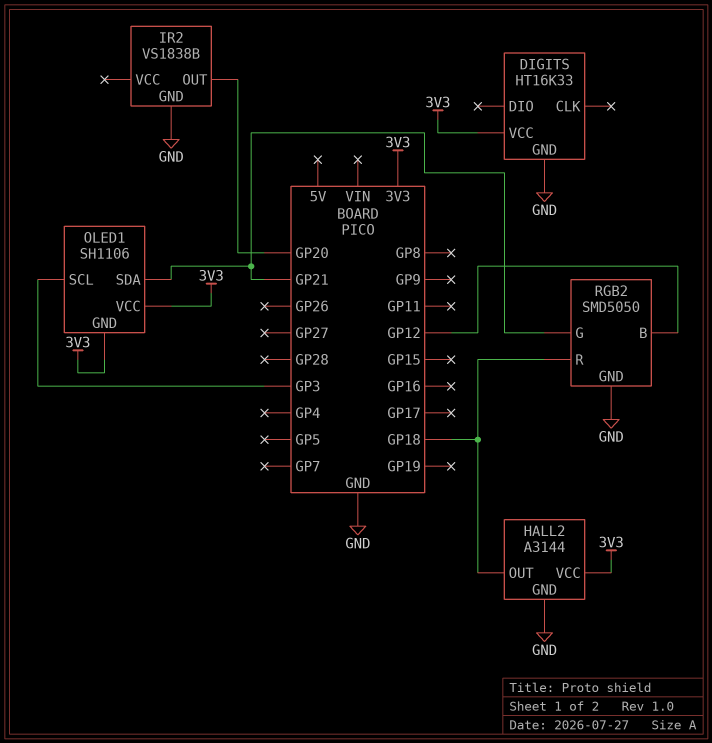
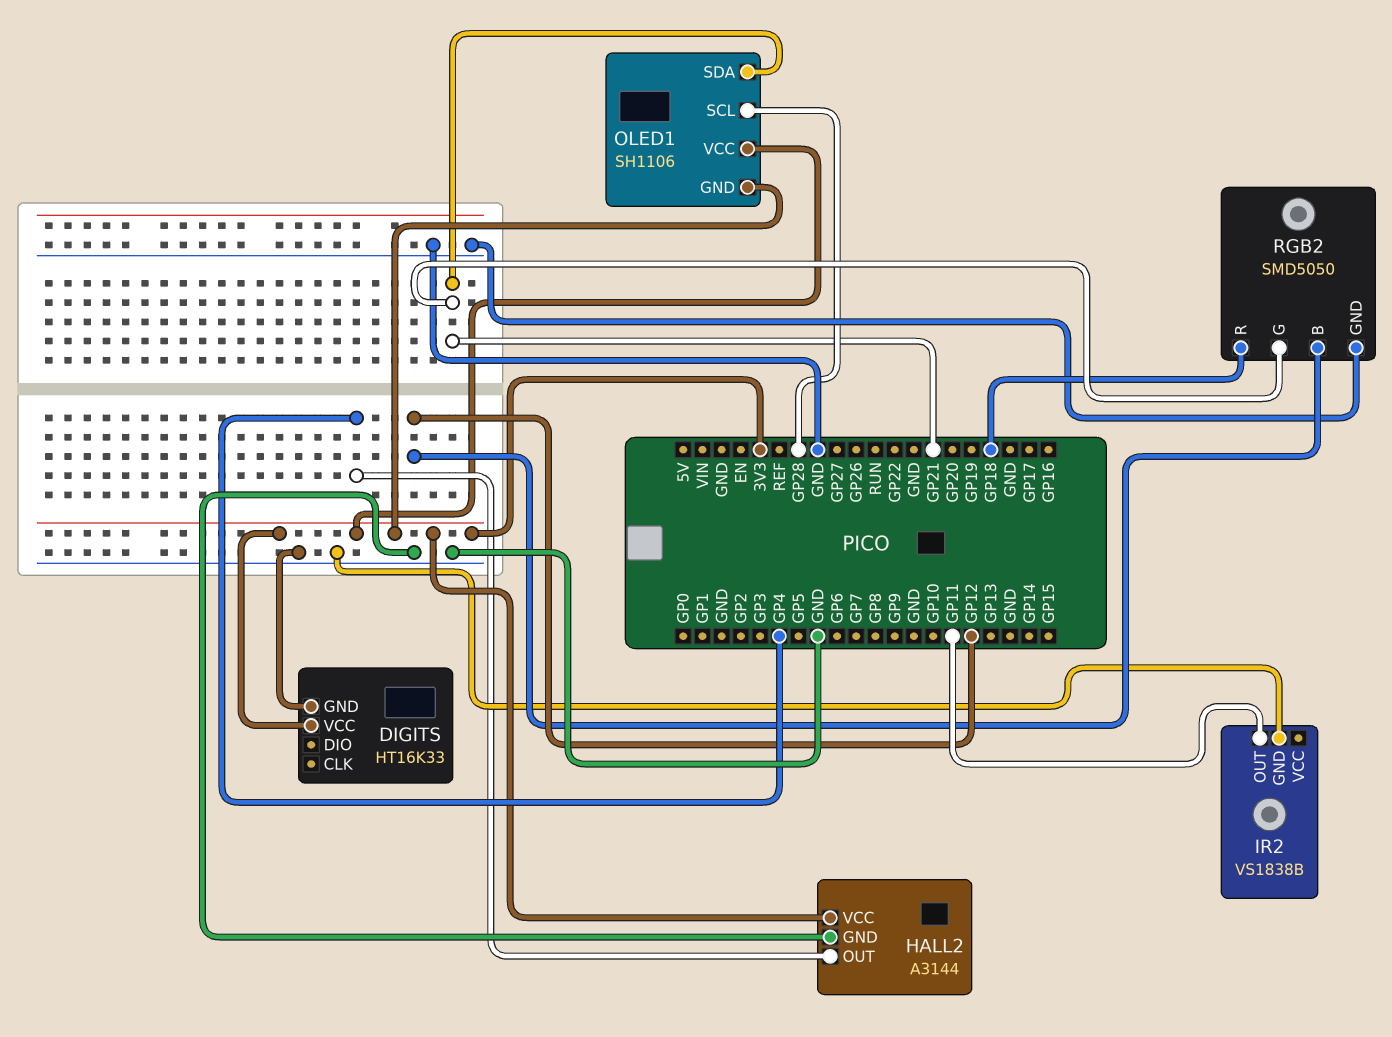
HALL2 pin OUT: GP18 -> GP4
IR2 pin OUT: GP20 -> GP11
OLED1 pin SCL: GP3 -> GP28

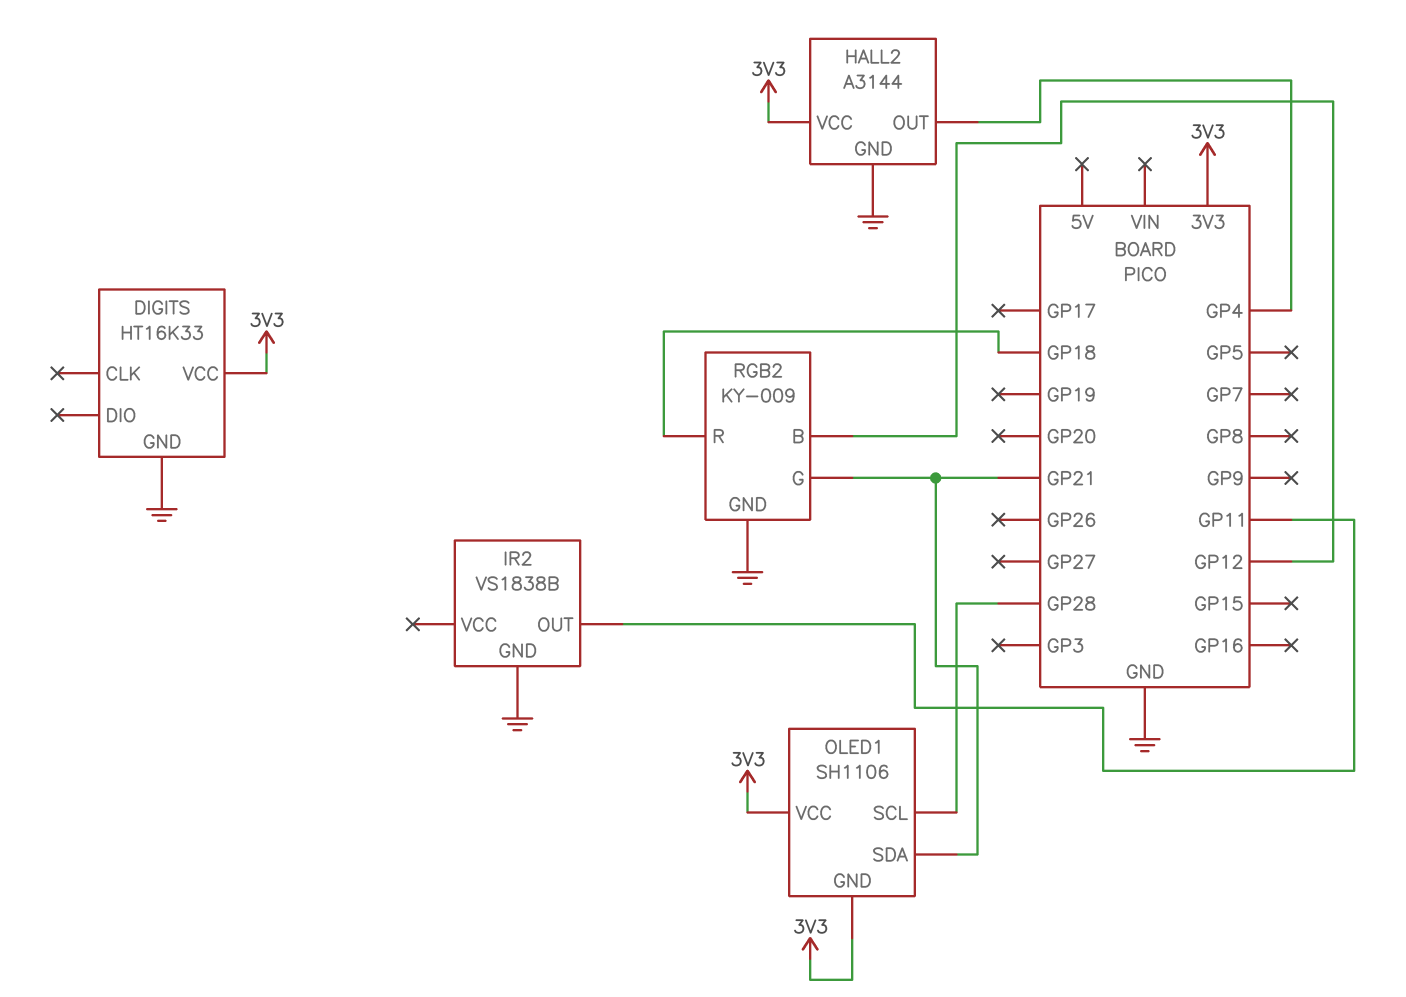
RGB2: SMD5050 -> KY-009

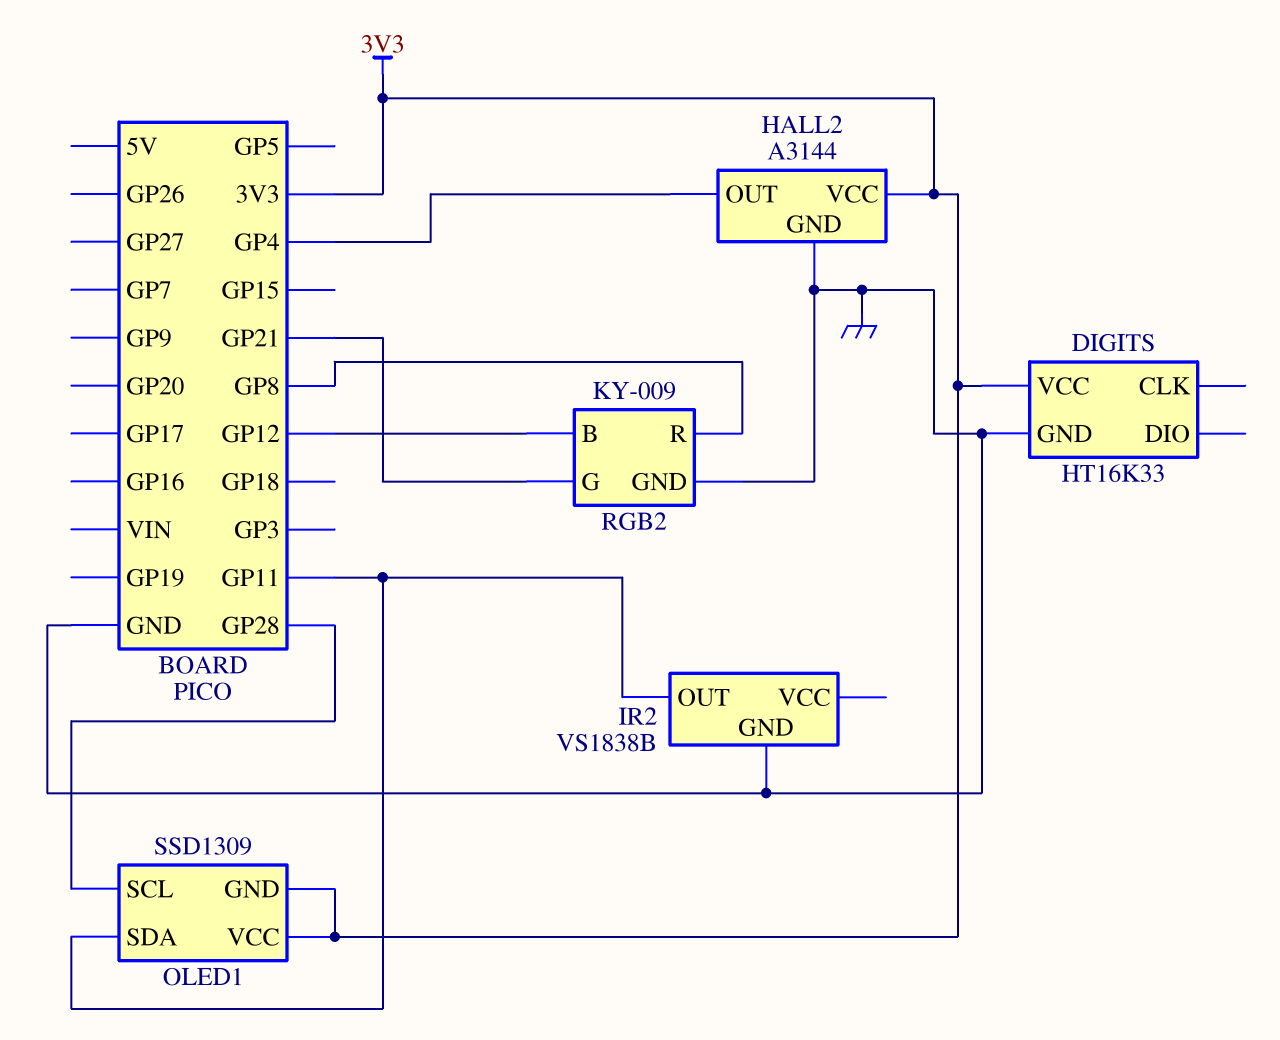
OLED1: SH1106 -> SSD1309
OLED1 pin SDA: GP21 -> GP11
RGB2 pin R: GP18 -> GP8

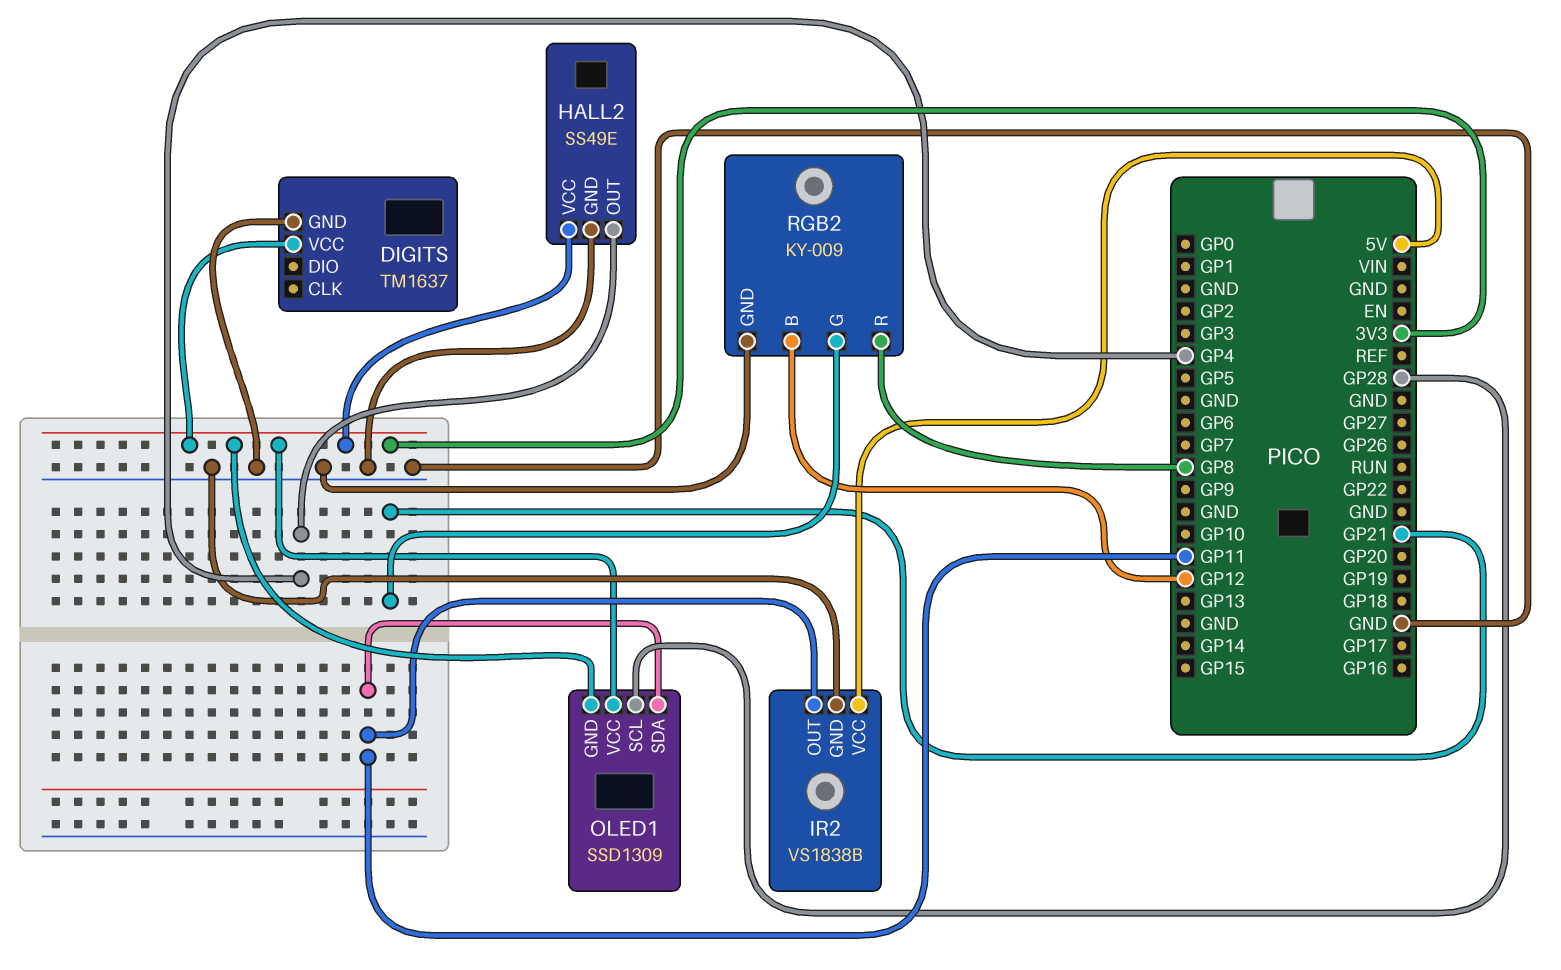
DIGITS: HT16K33 -> TM1637
HALL2: A3144 -> SS49E
IR2 pin VCC: none -> 5V

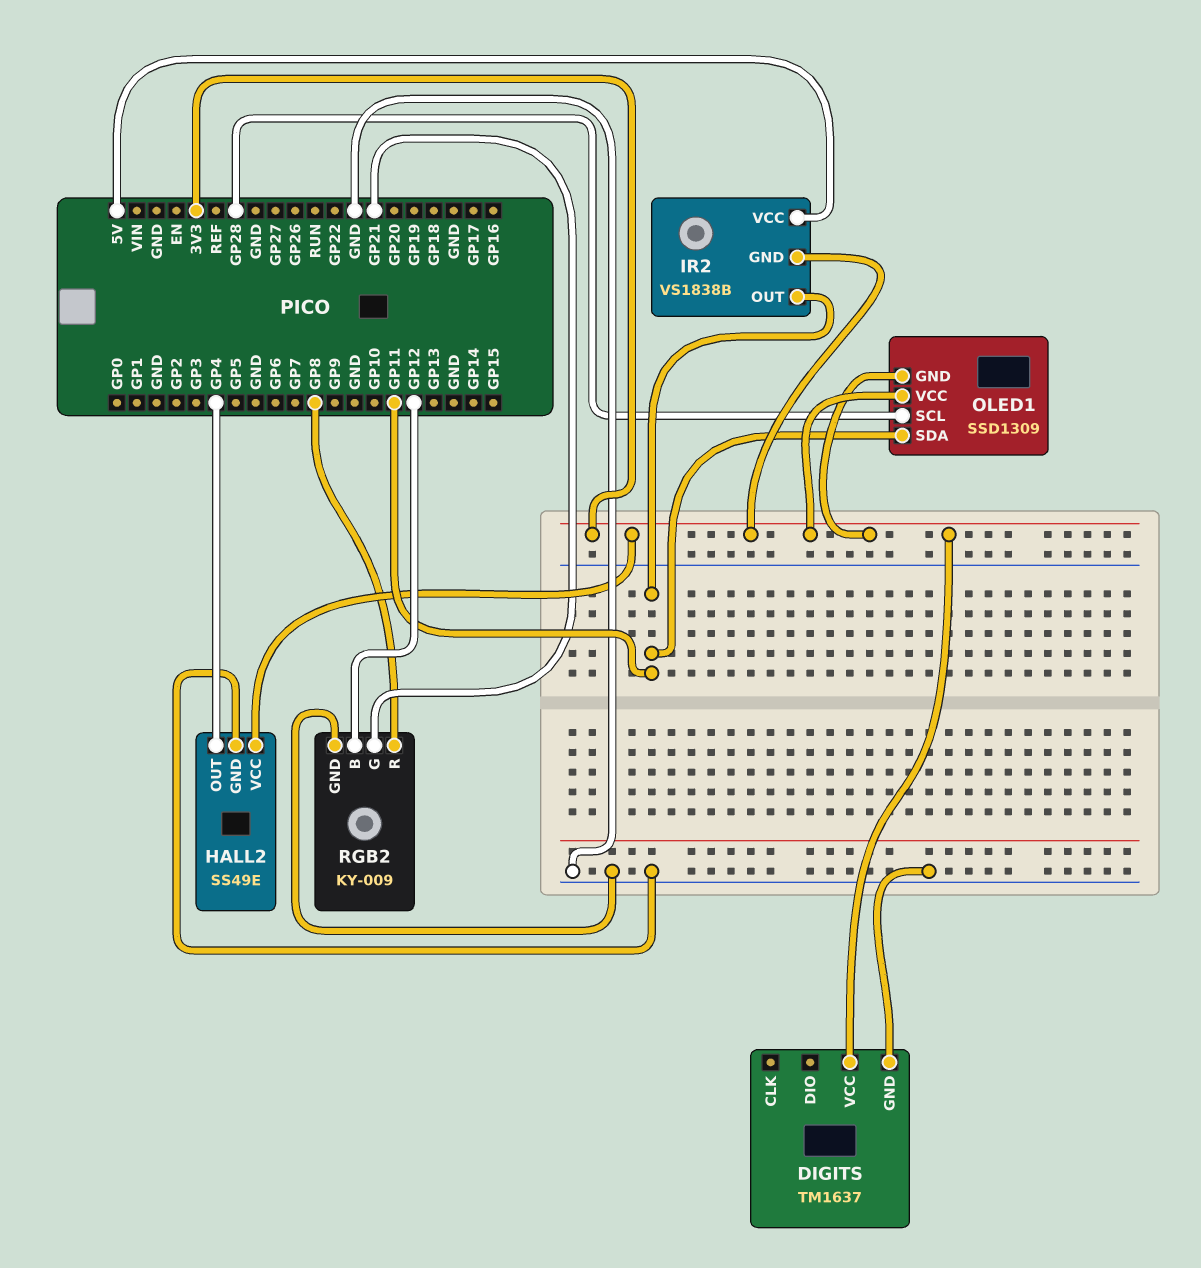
IR2 pin GND: GND -> 3V3

